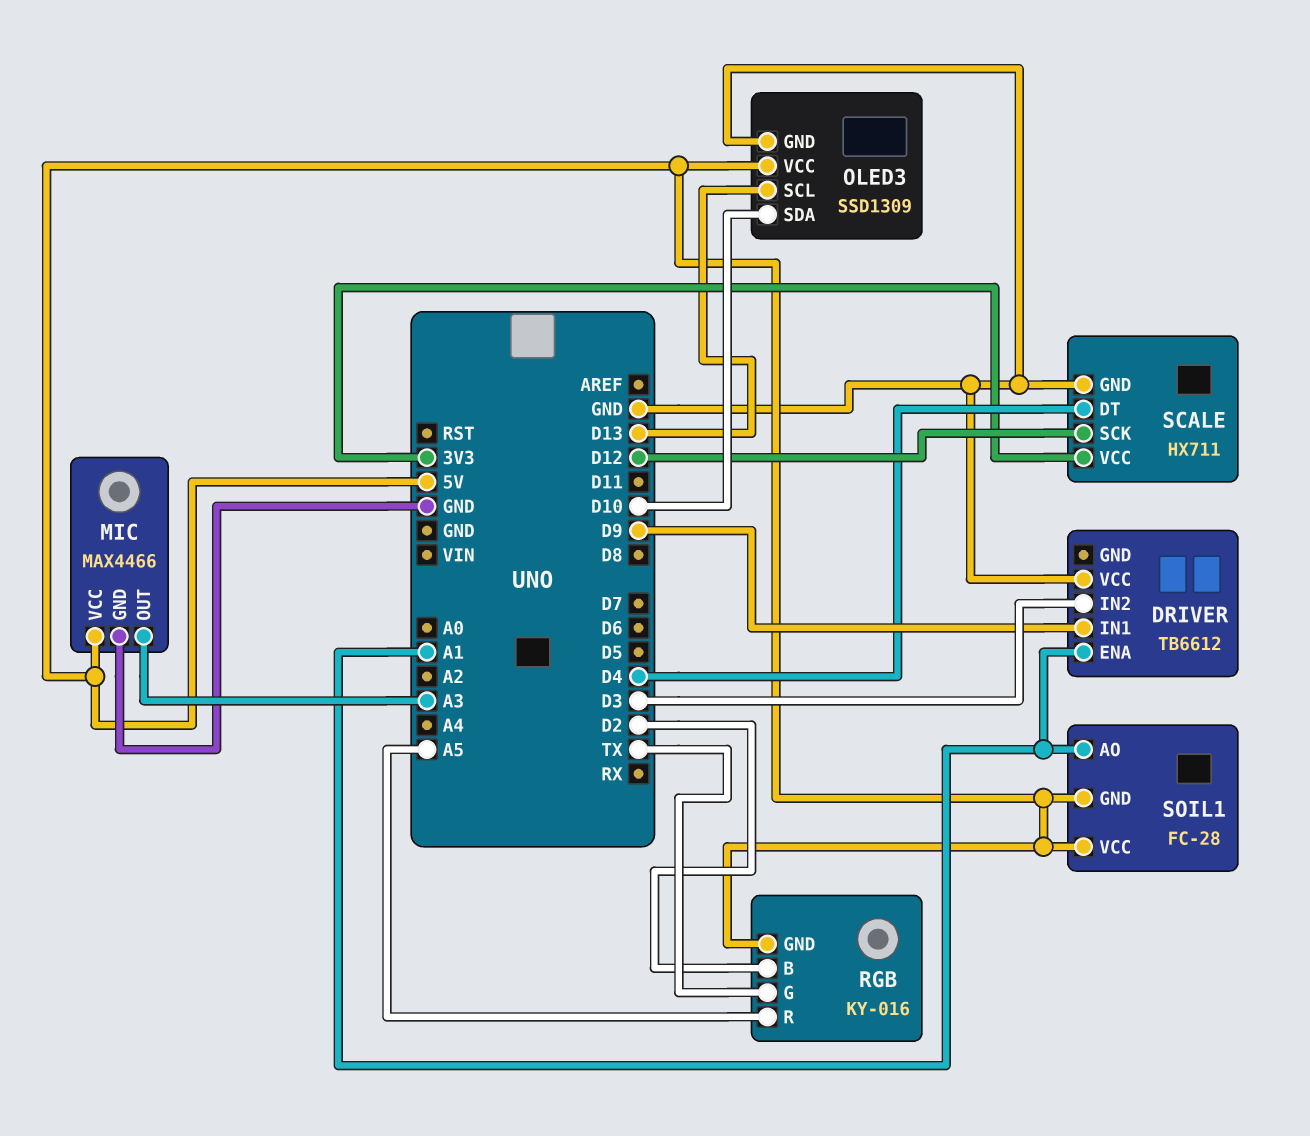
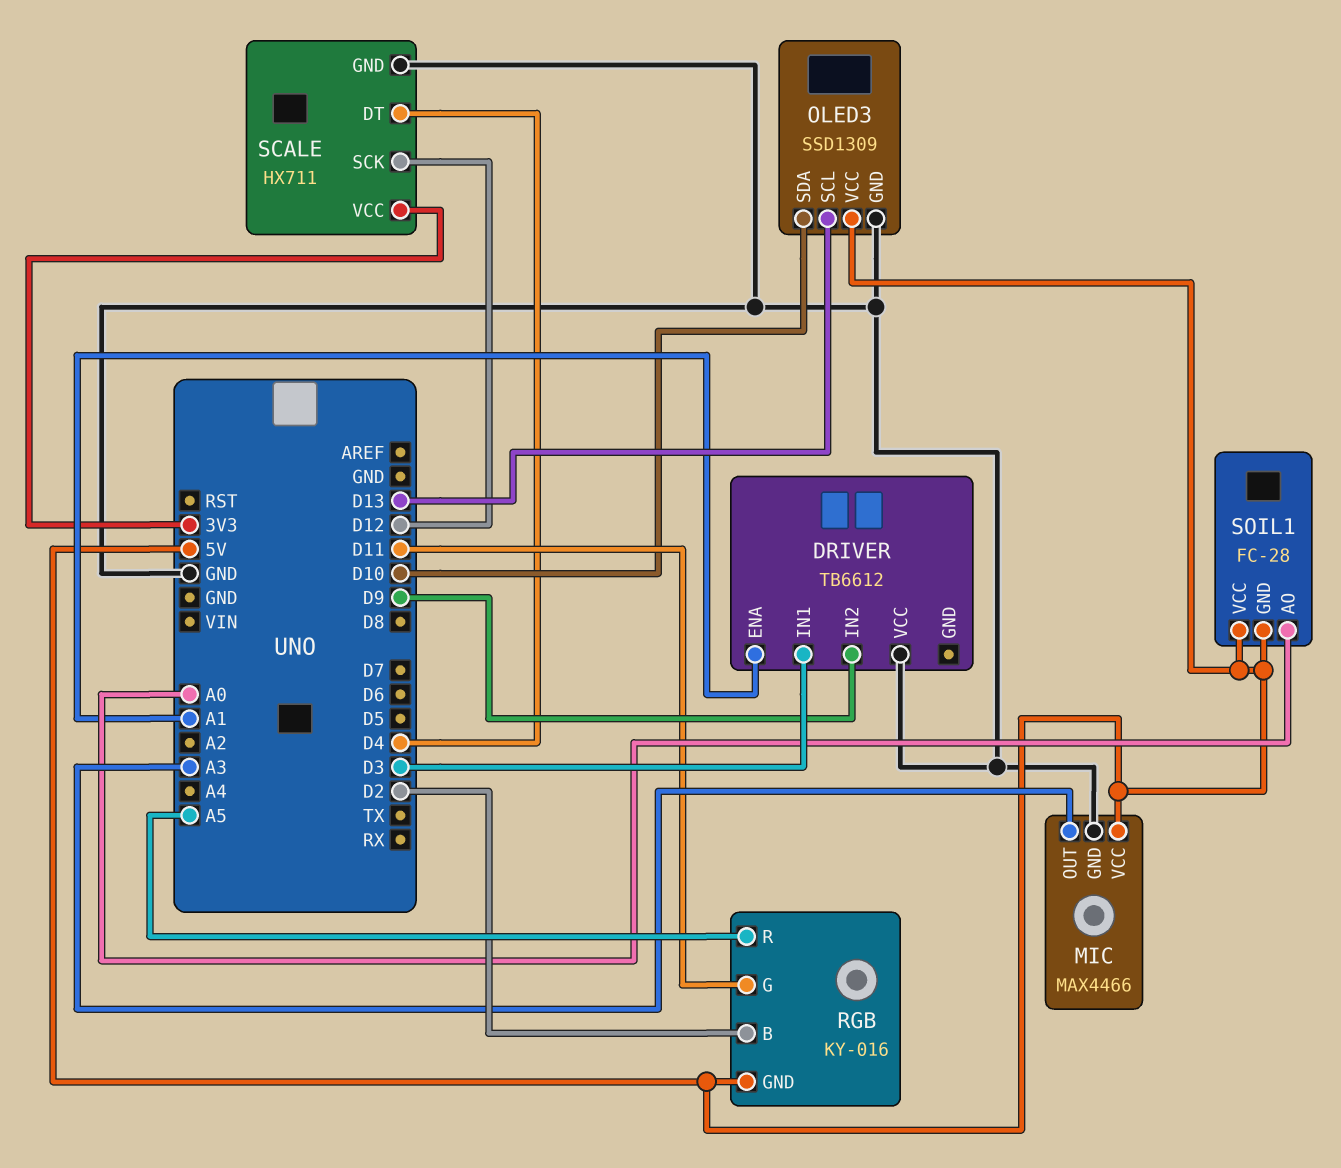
DRIVER pin IN1: D9 -> D3
DRIVER pin IN2: D3 -> D9
RGB pin G: TX -> D11
SOIL1 pin AO: A1 -> A0

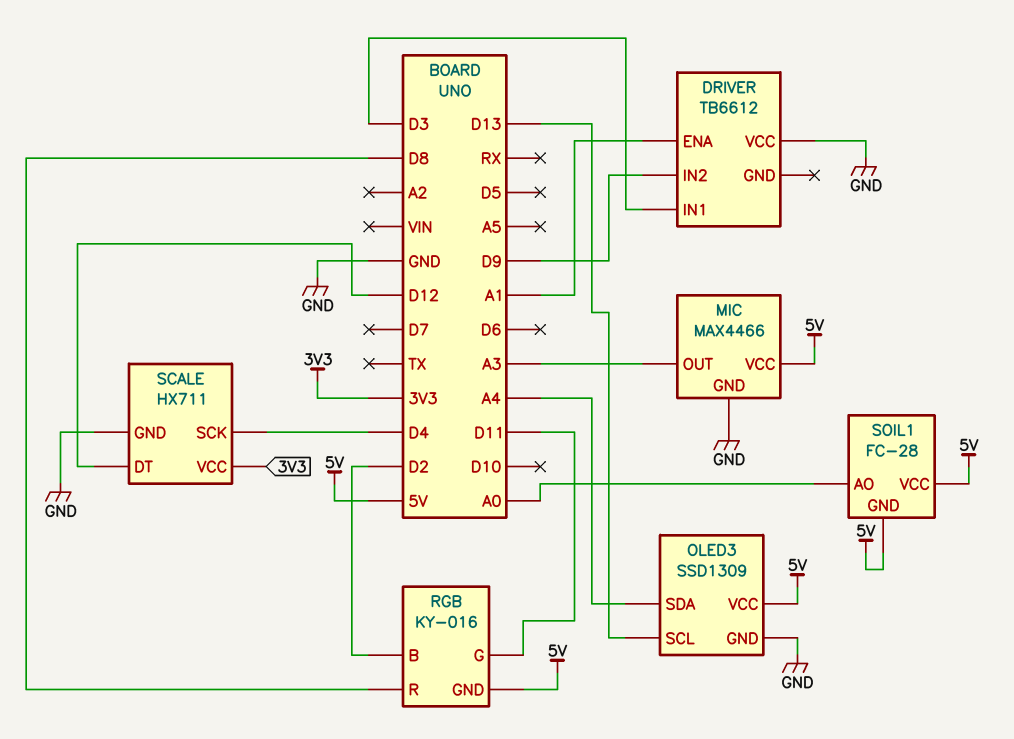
OLED3 pin SDA: D10 -> A4
RGB pin R: A5 -> D8
SCALE pin DT: D4 -> D12
SCALE pin SCK: D12 -> D4

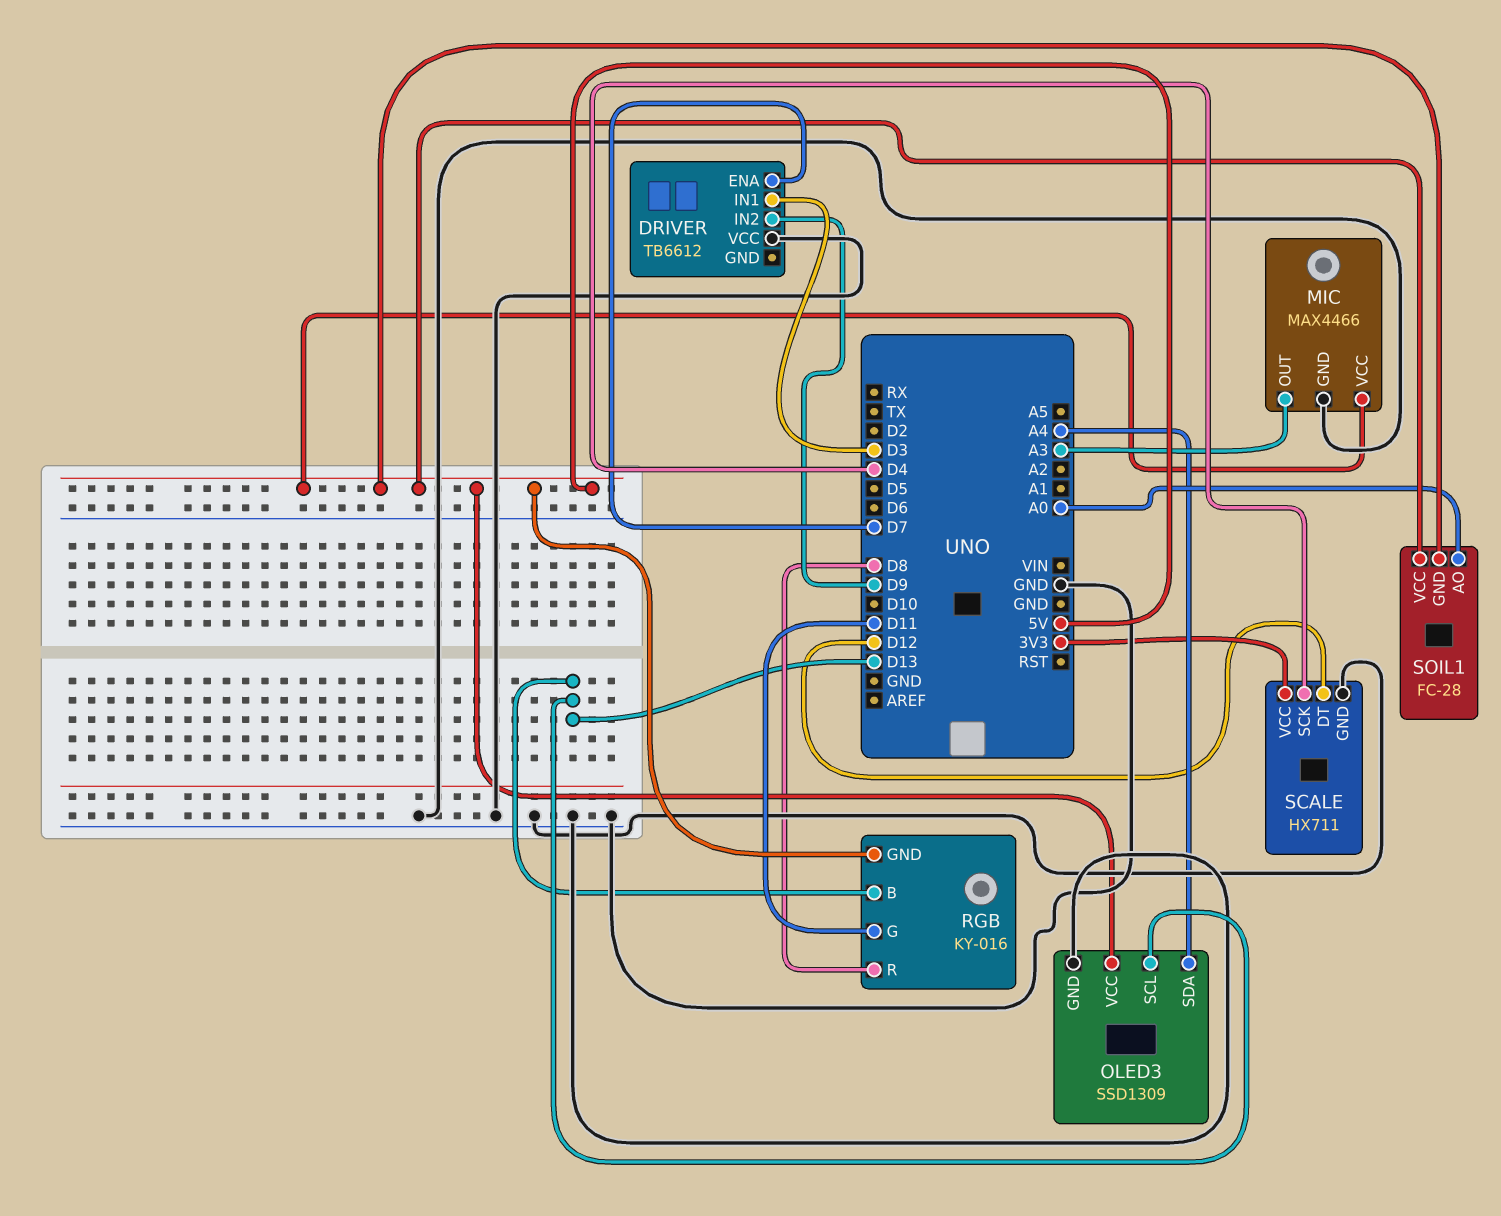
DRIVER pin ENA: A1 -> D7
RGB pin B: D2 -> D13

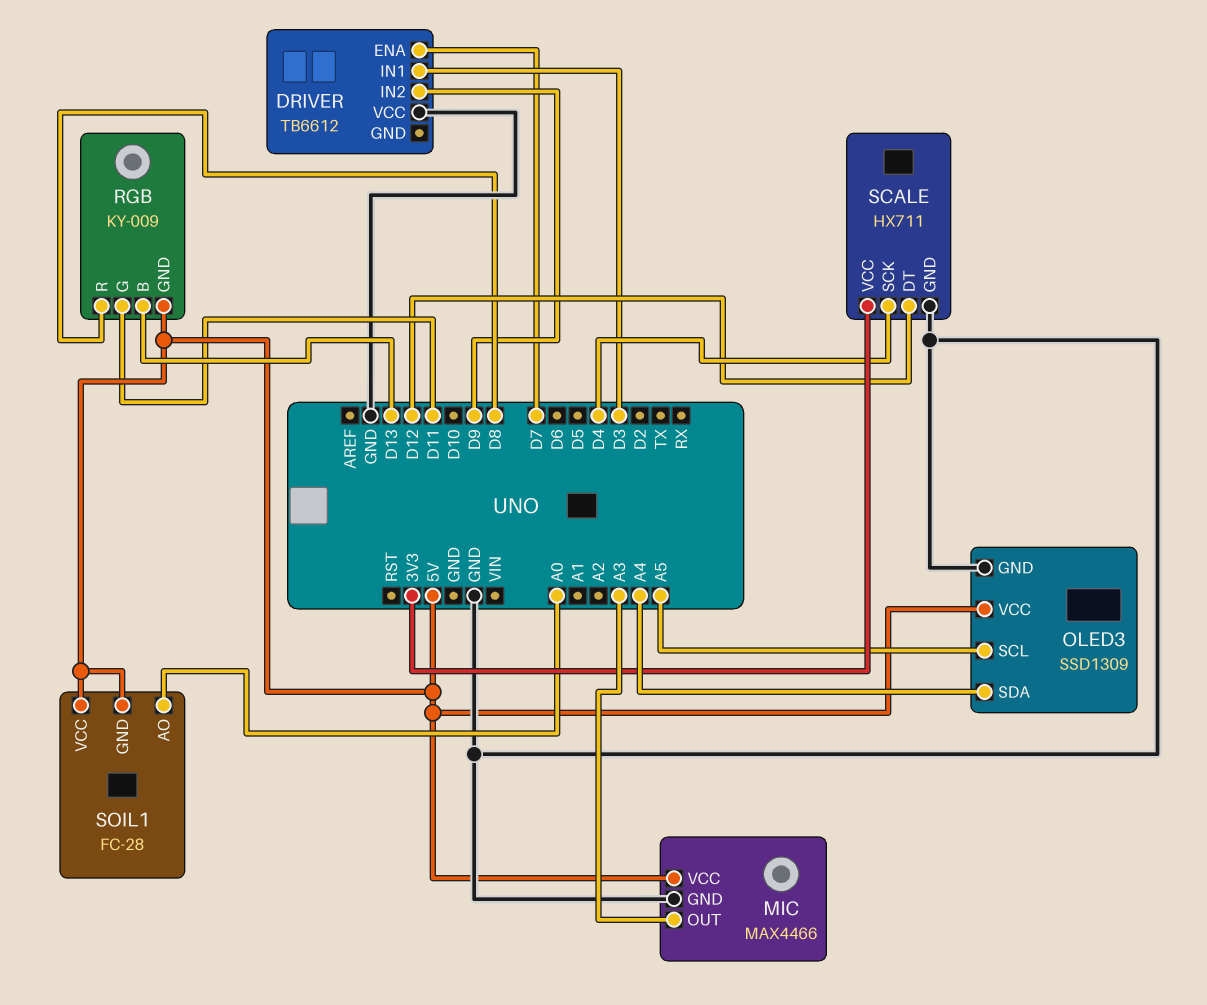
OLED3 pin SCL: D13 -> A5
RGB: KY-016 -> KY-009

